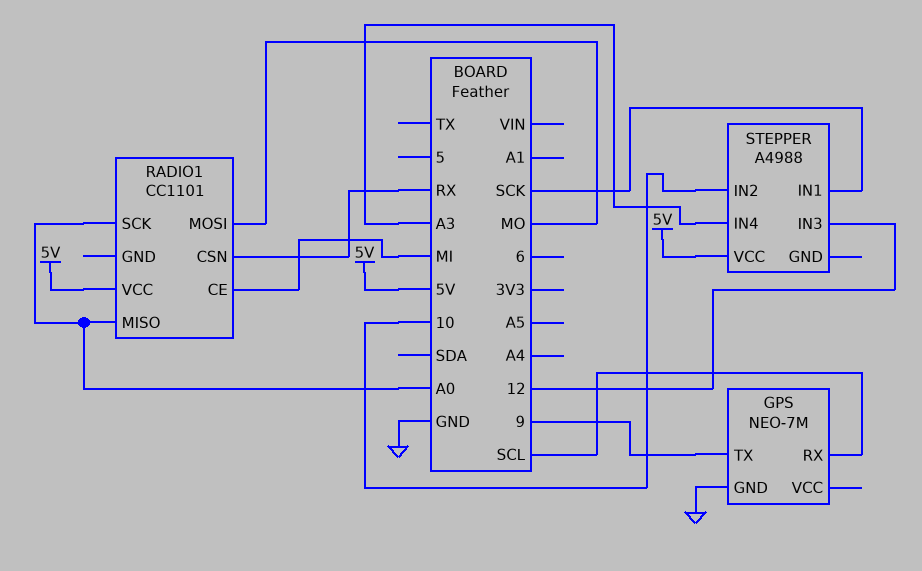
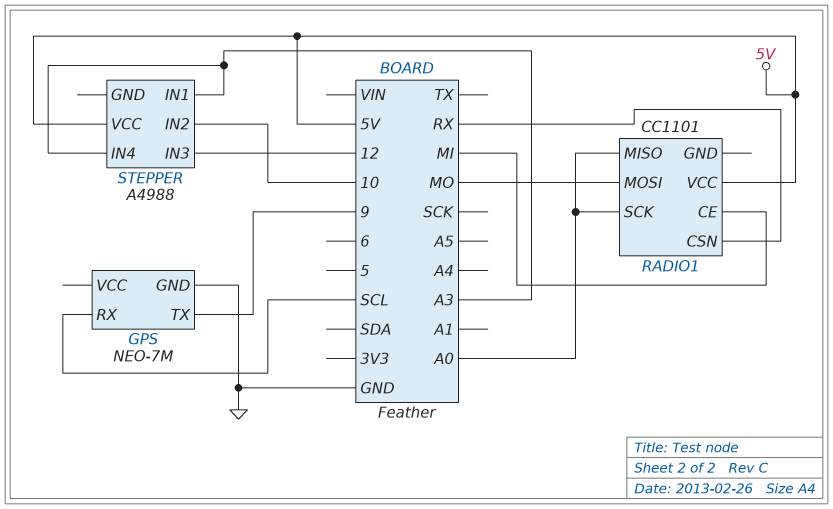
STEPPER pin IN1: SCK -> A3

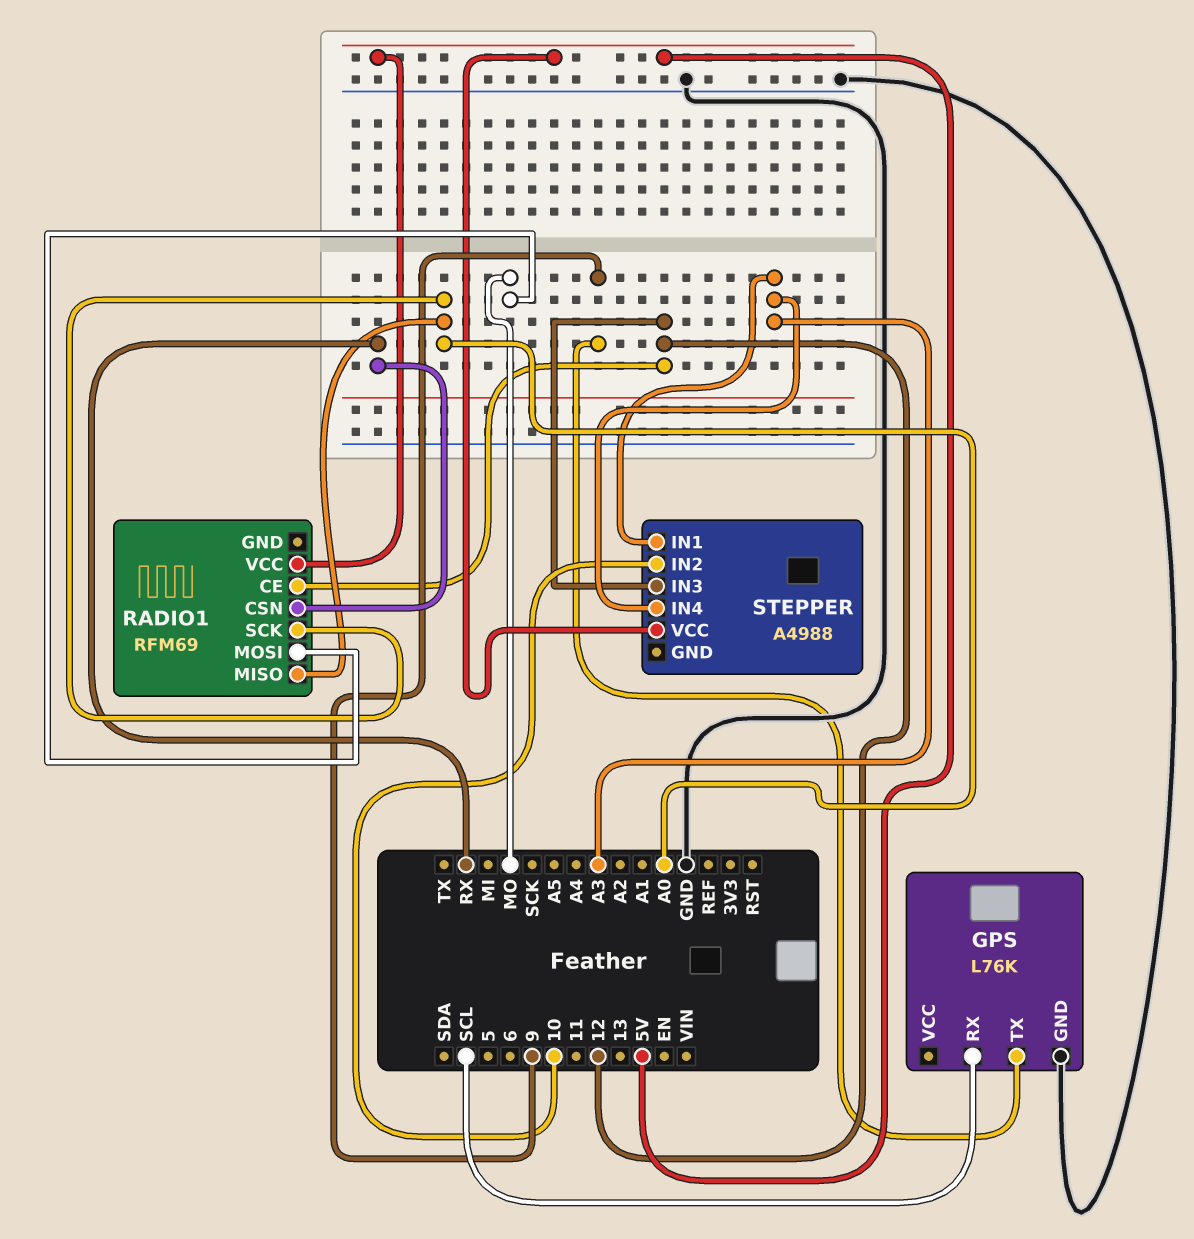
GPS: NEO-7M -> L76K
RADIO1: CC1101 -> RFM69
RADIO1 pin CE: MI -> 12

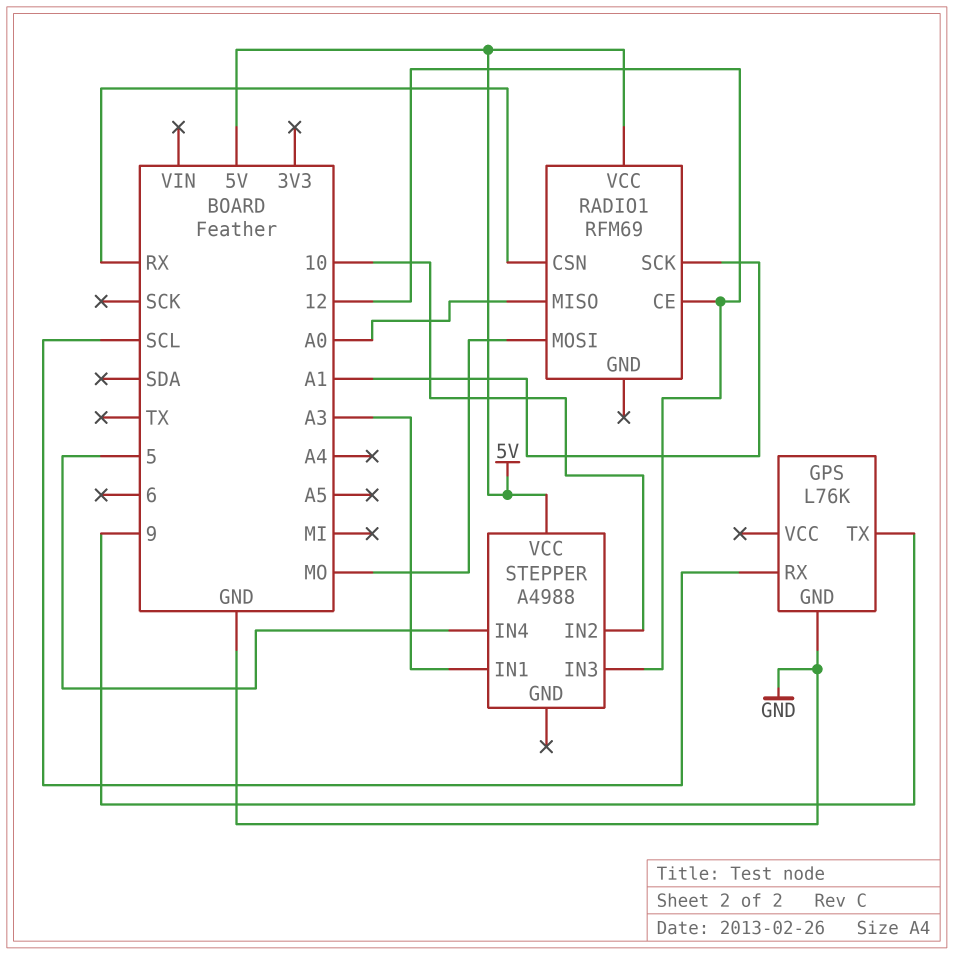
RADIO1 pin SCK: A0 -> A1
STEPPER pin IN4: A3 -> 5

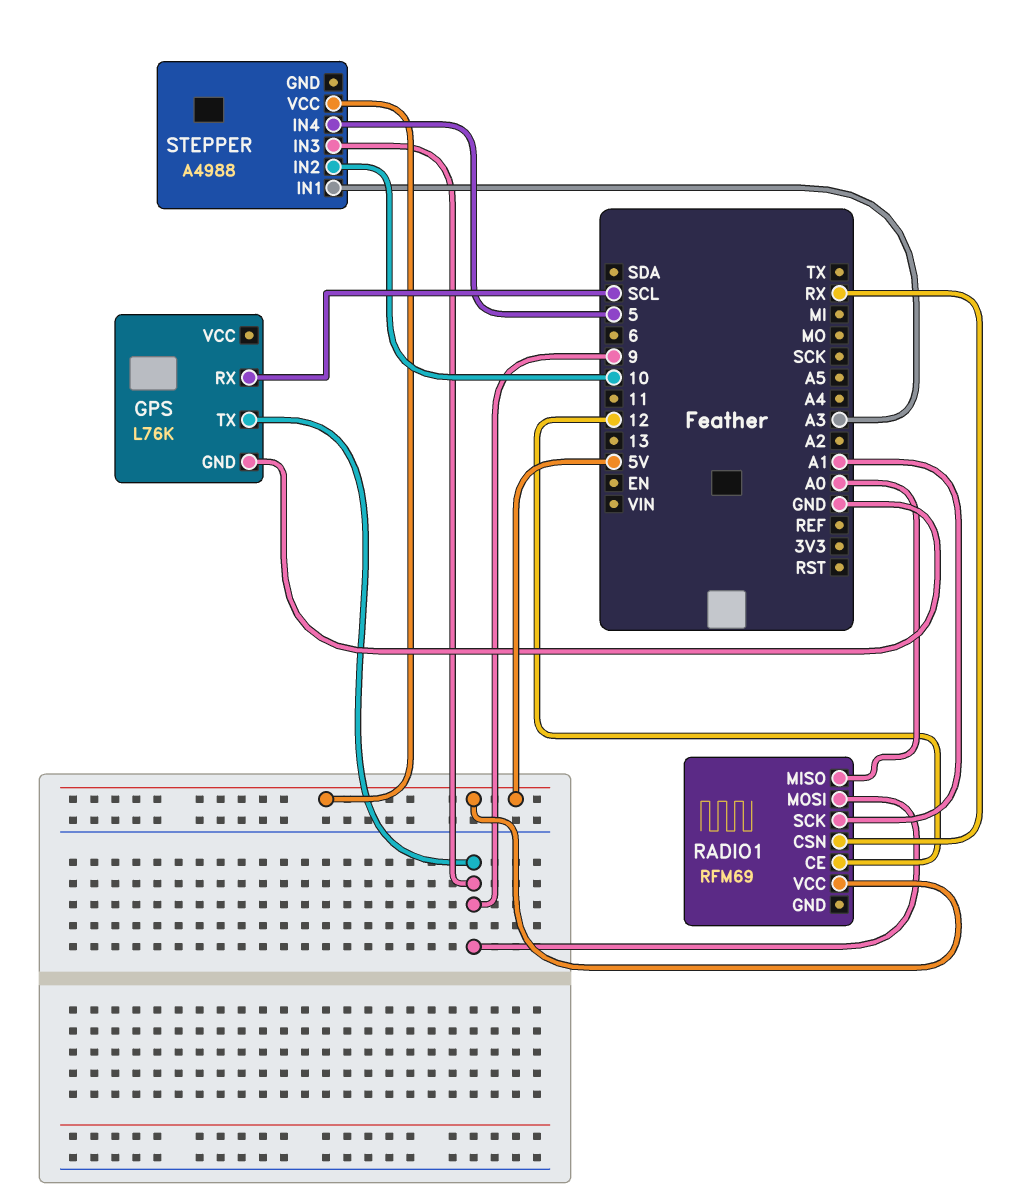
RADIO1 pin MOSI: MO -> 9
STEPPER pin IN3: 12 -> 9

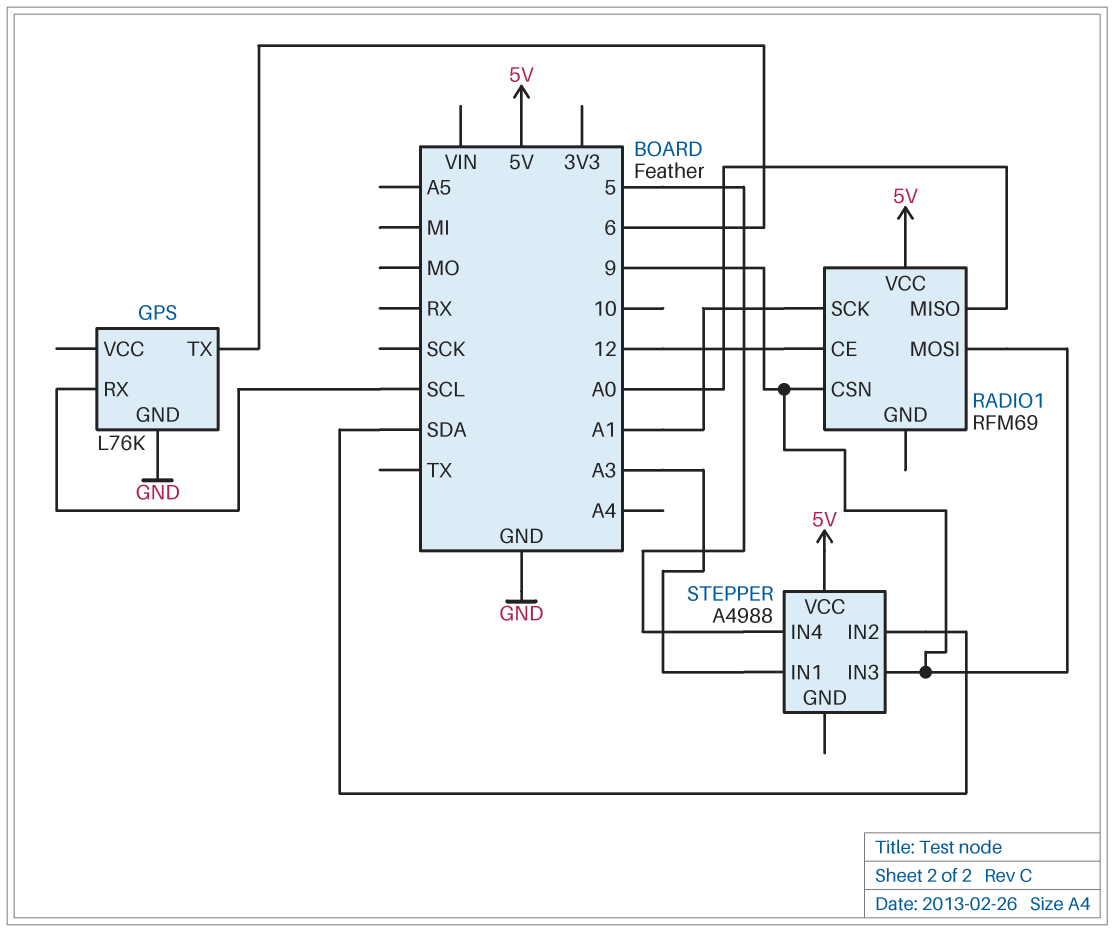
GPS pin TX: 9 -> 6
RADIO1 pin CSN: RX -> 9
STEPPER pin IN2: 10 -> SDA

